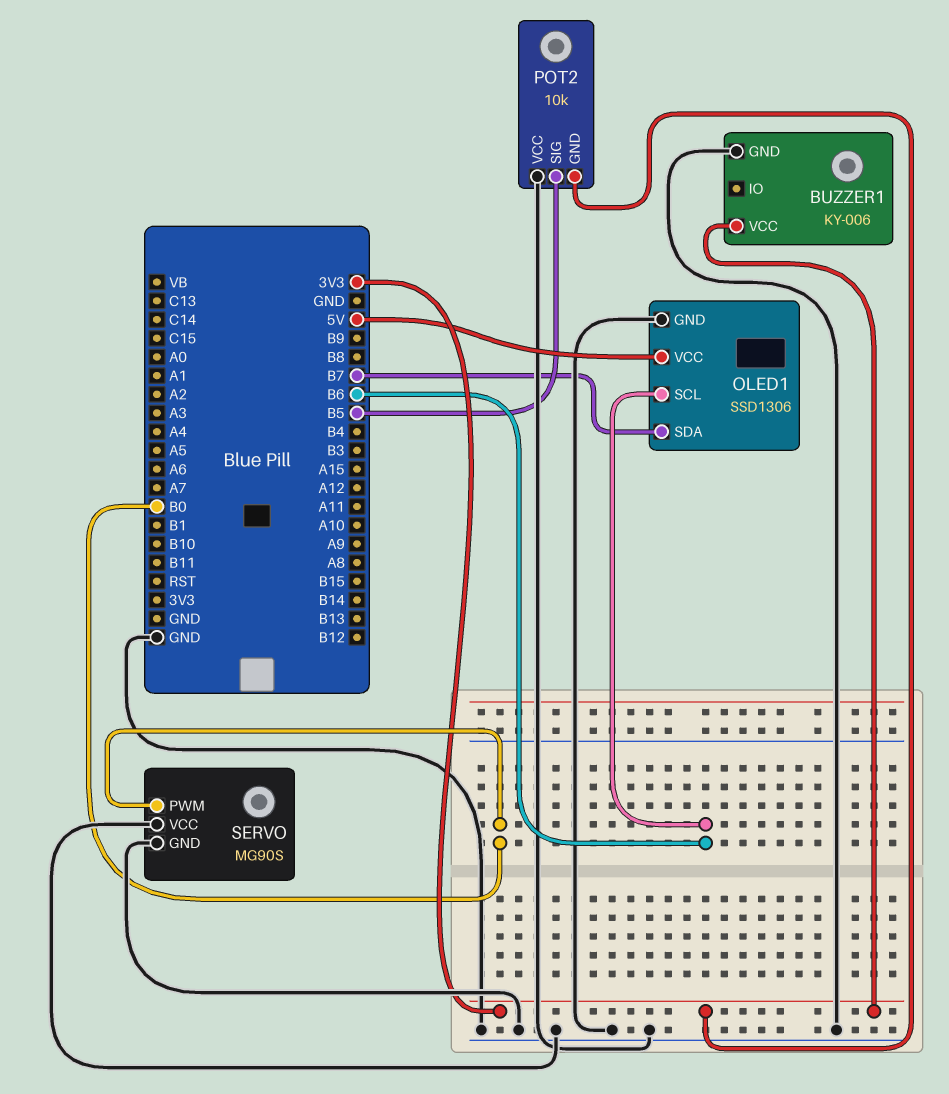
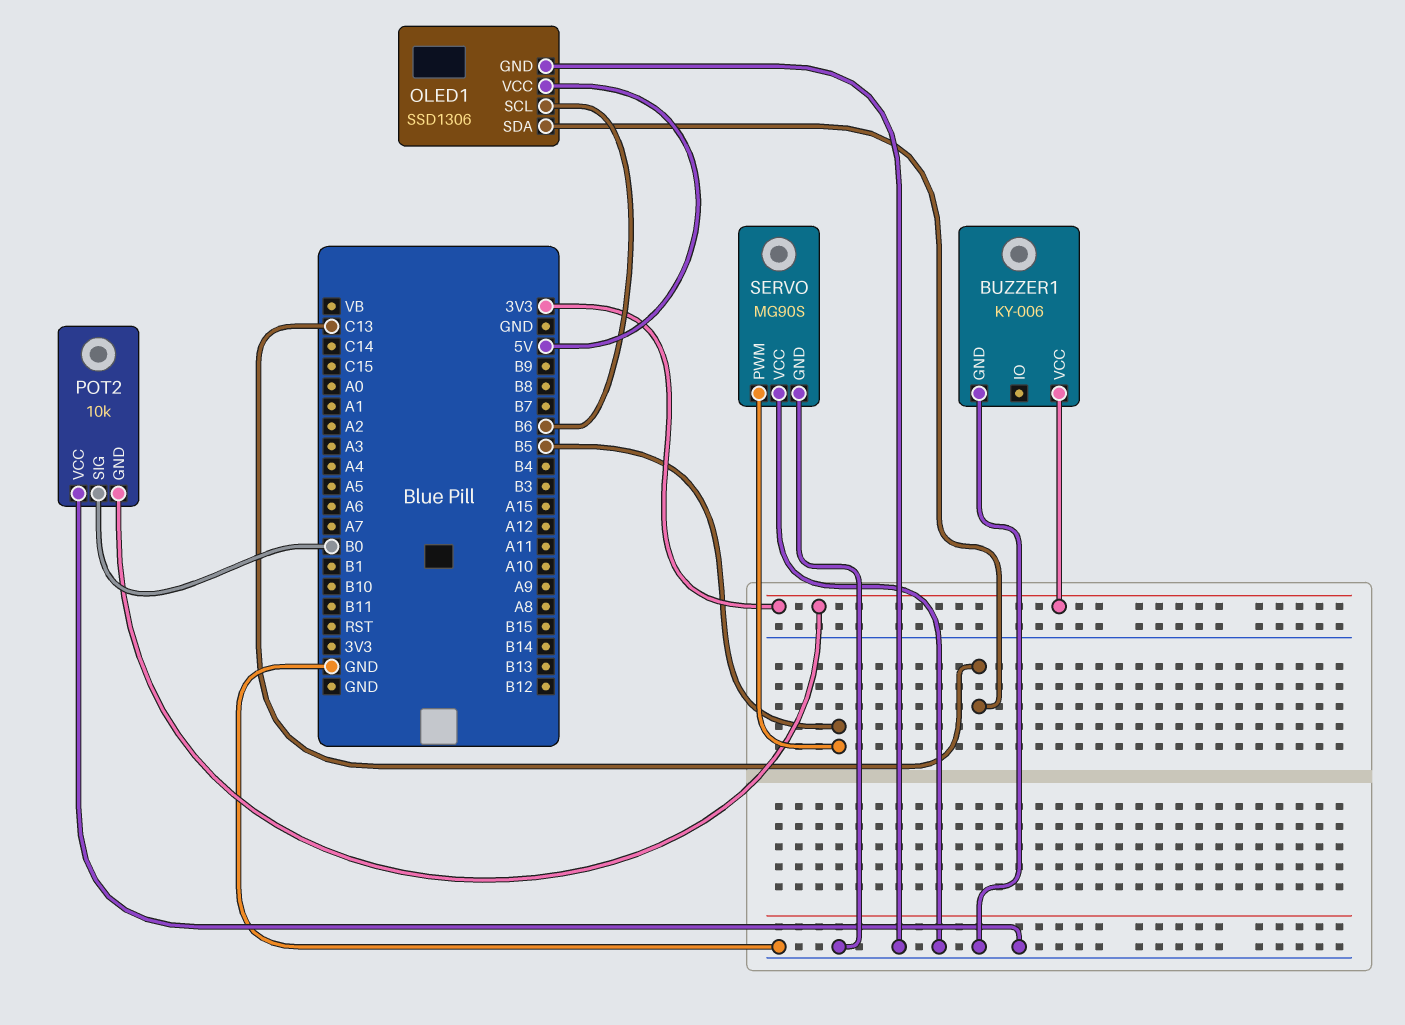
OLED1 pin SDA: B7 -> C13
POT2 pin SIG: B5 -> B0
SERVO pin PWM: B0 -> B5

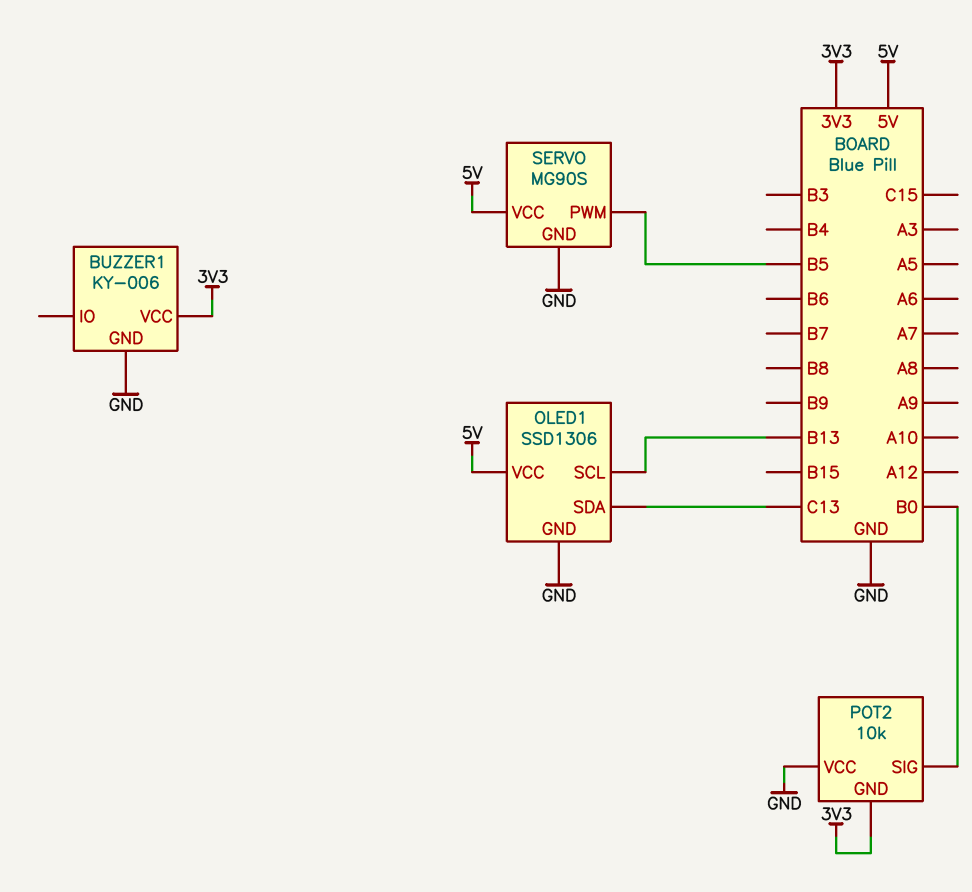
OLED1 pin SCL: B6 -> B13
SERVO pin VCC: GND -> 5V

